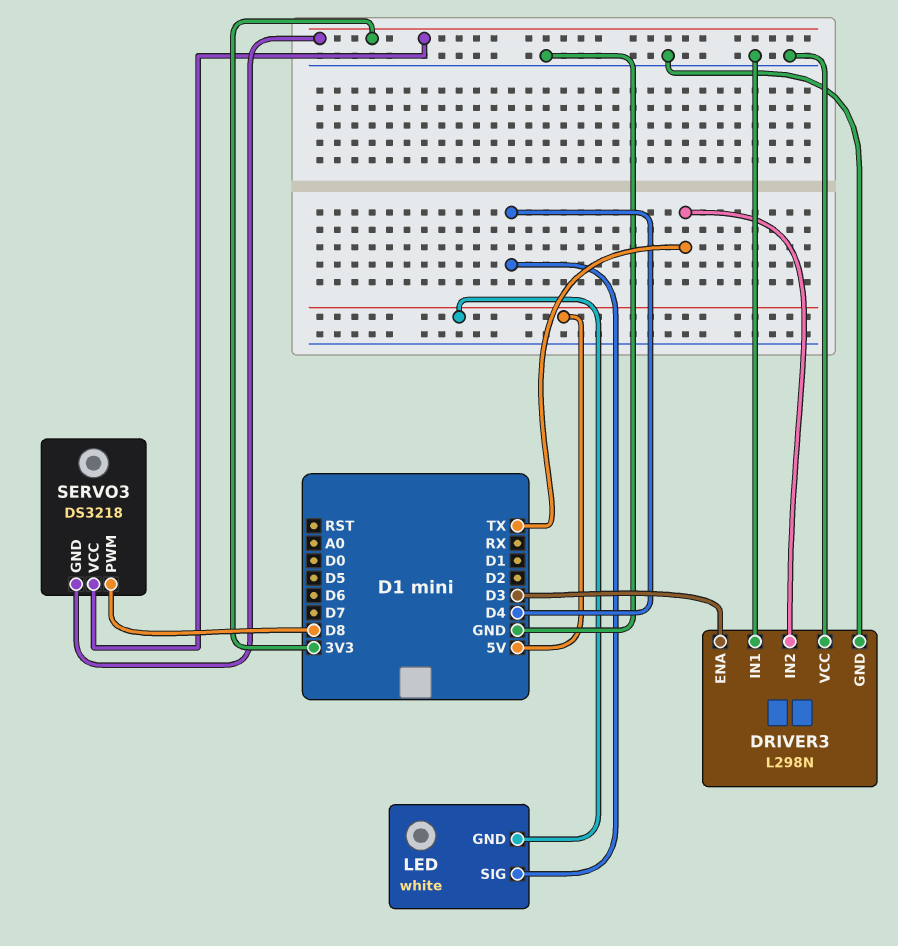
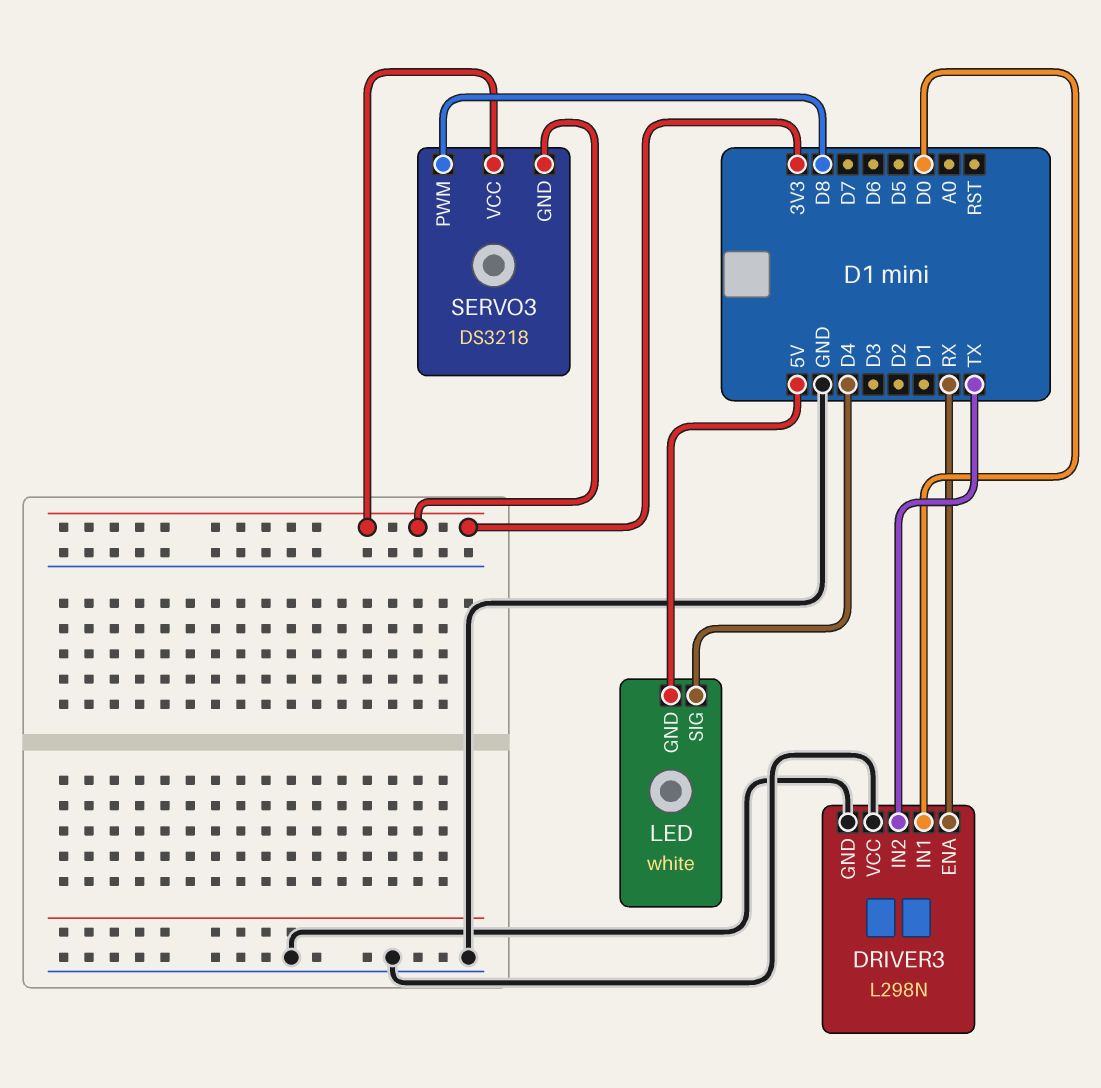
DRIVER3 pin ENA: D3 -> RX
DRIVER3 pin IN1: GND -> D0

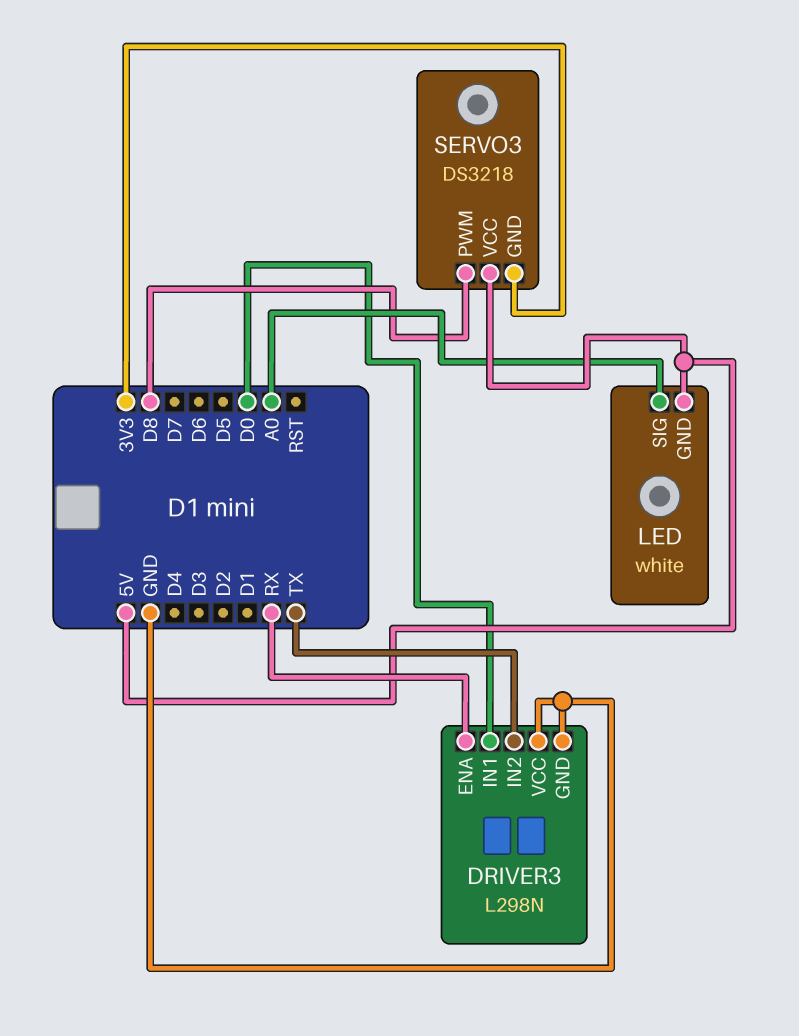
LED pin SIG: D4 -> A0
SERVO3 pin VCC: 3V3 -> 5V

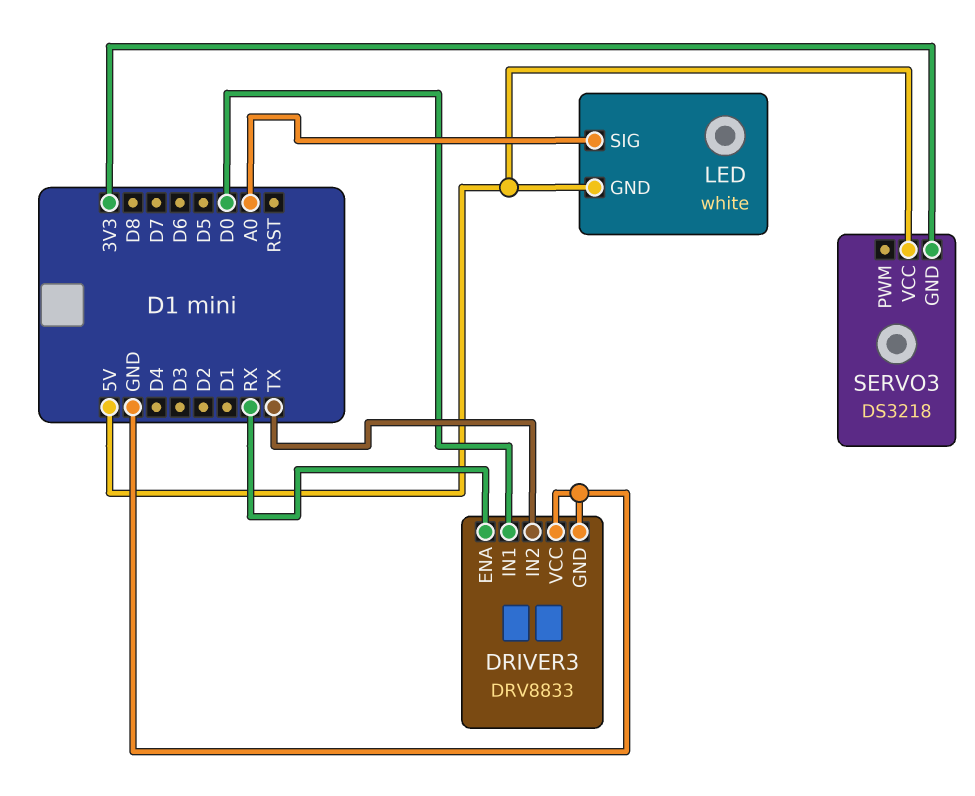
DRIVER3: L298N -> DRV8833
SERVO3 pin PWM: D8 -> none

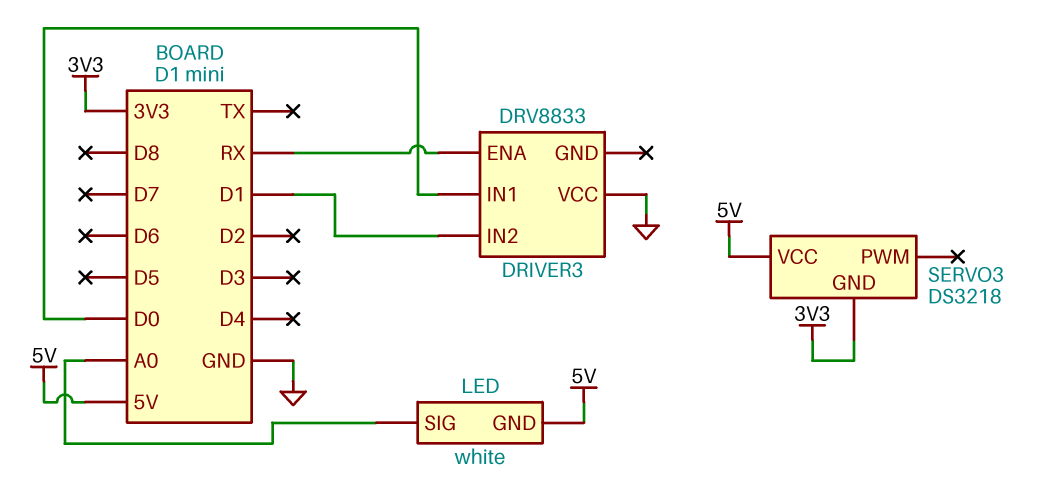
DRIVER3 pin GND: GND -> none
DRIVER3 pin IN2: TX -> D1

